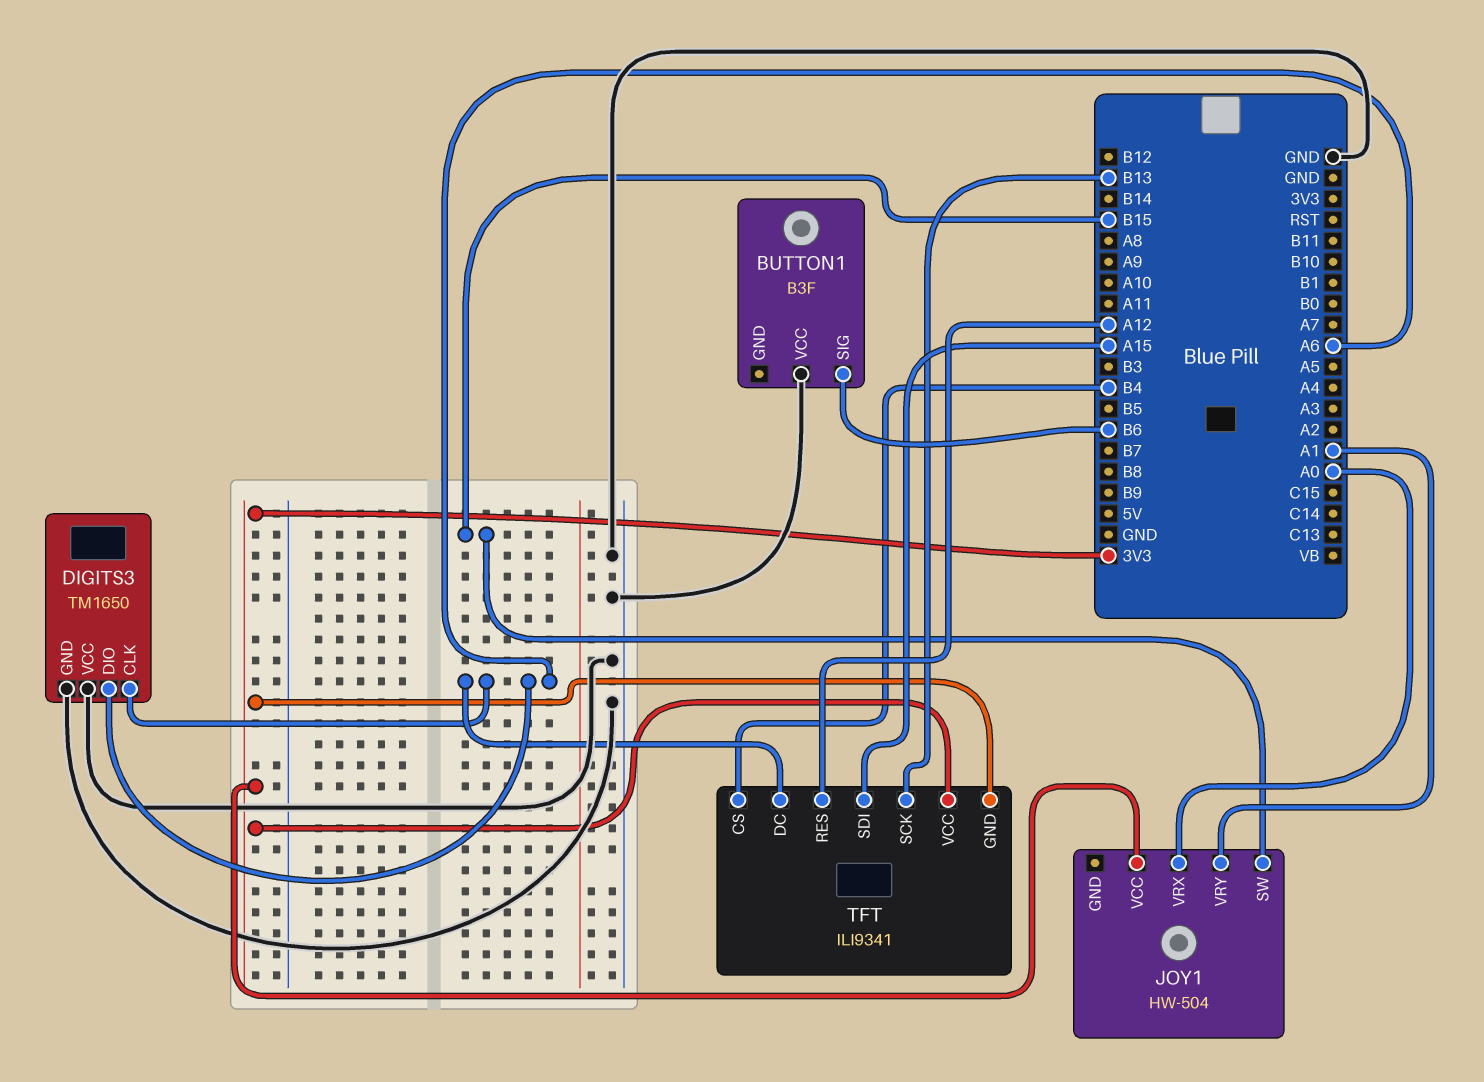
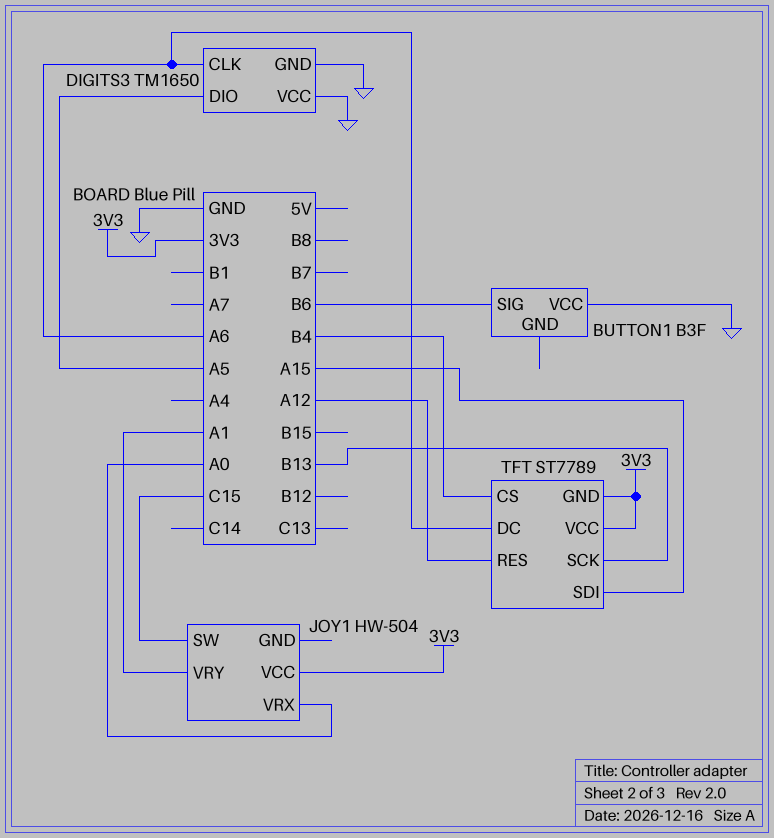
DIGITS3 pin DIO: A6 -> A5
JOY1 pin SW: B15 -> C15
TFT: ILI9341 -> ST7789

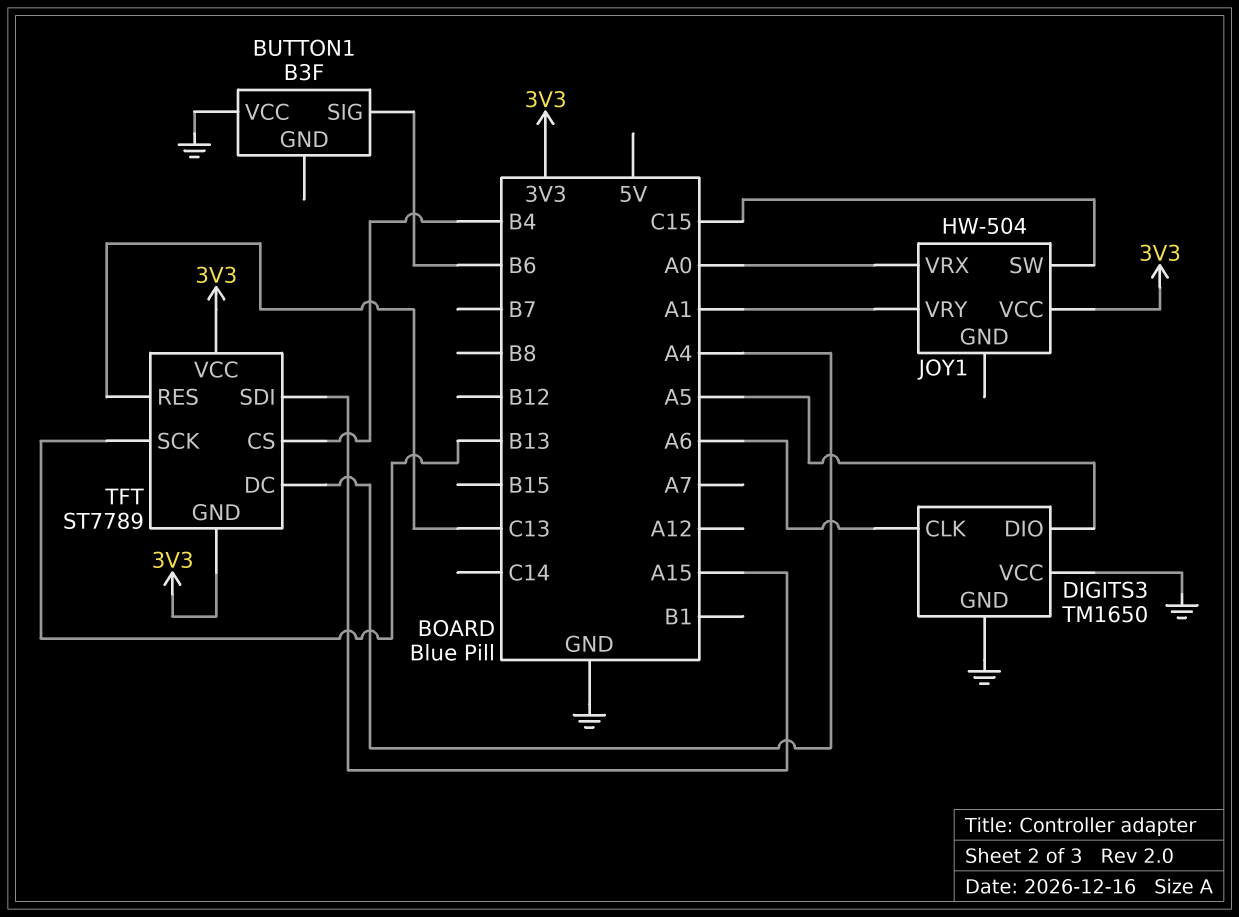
TFT pin DC: A6 -> A4
TFT pin RES: A12 -> C13

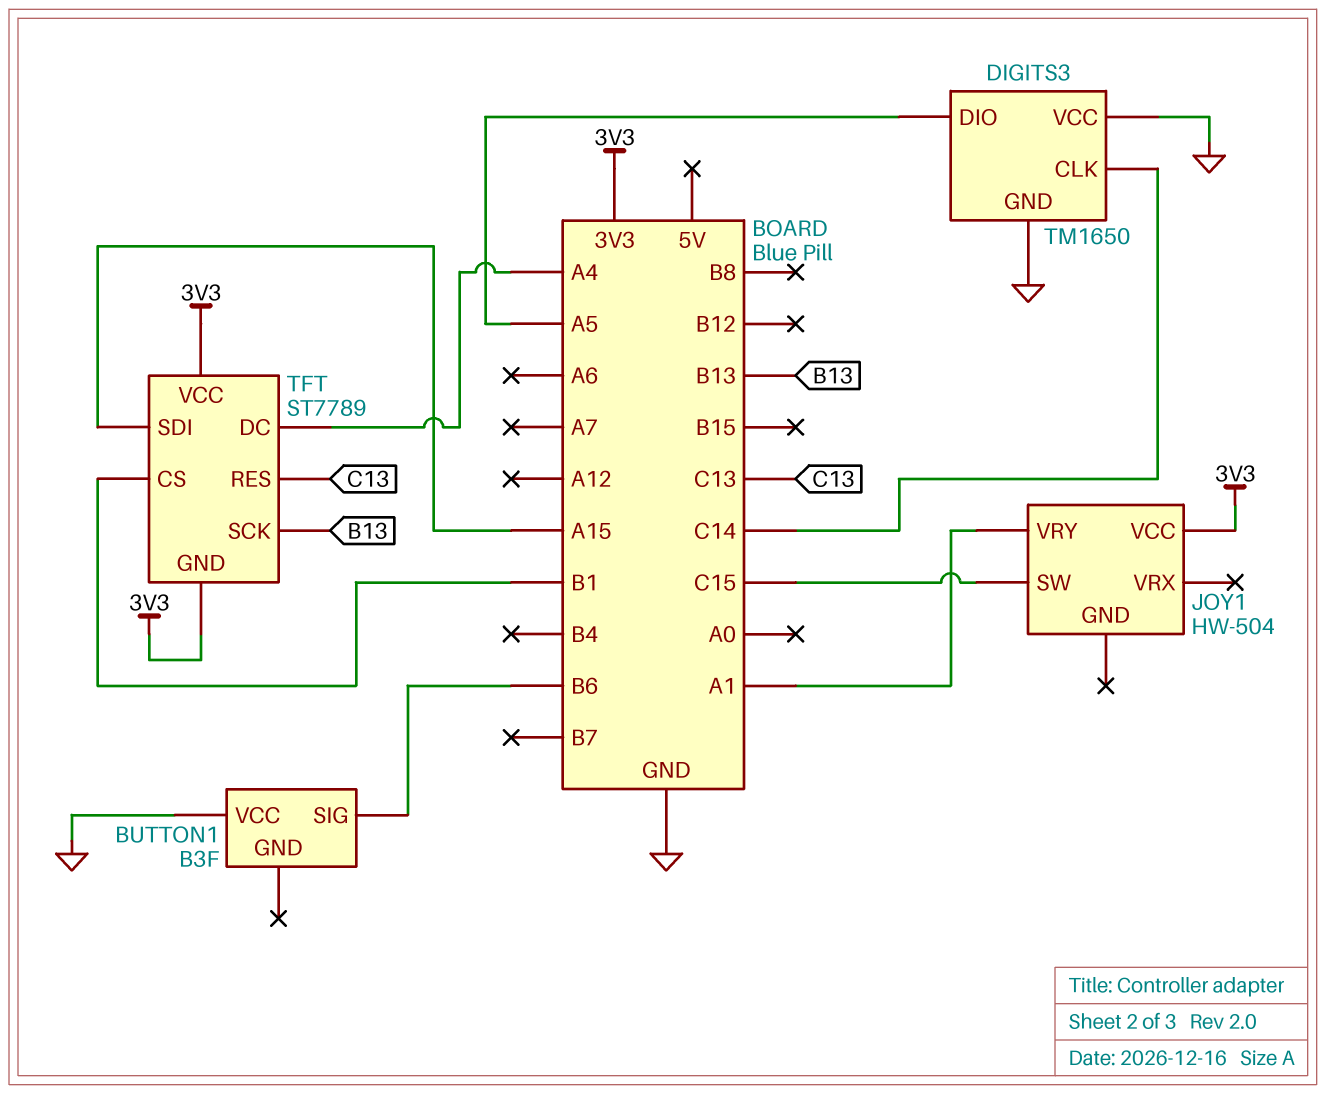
DIGITS3 pin CLK: A6 -> C14
JOY1 pin VRX: A0 -> none
TFT pin CS: B4 -> B1

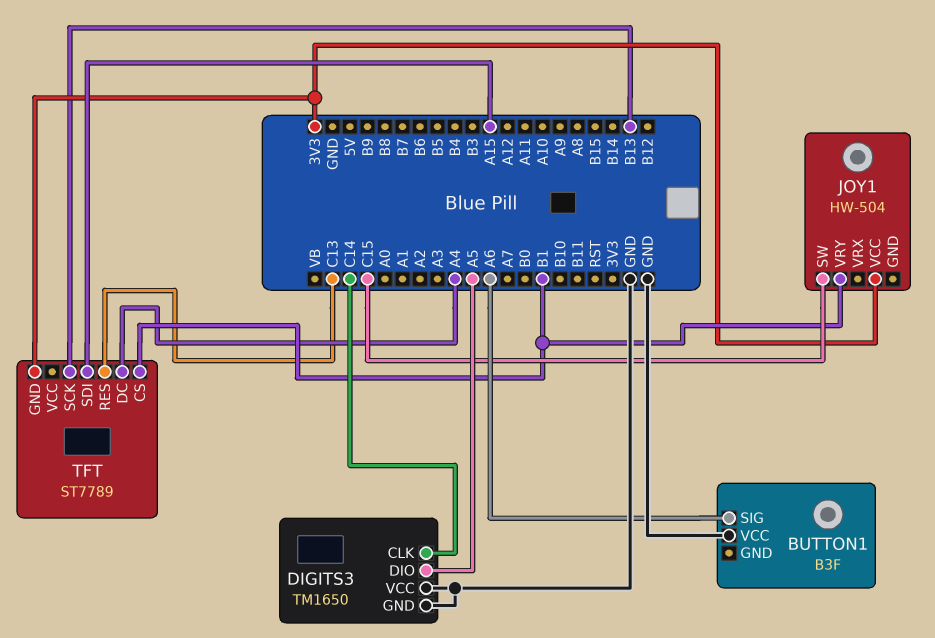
BUTTON1 pin SIG: B6 -> A6
JOY1 pin VRY: A1 -> B1
TFT pin VCC: 3V3 -> none

